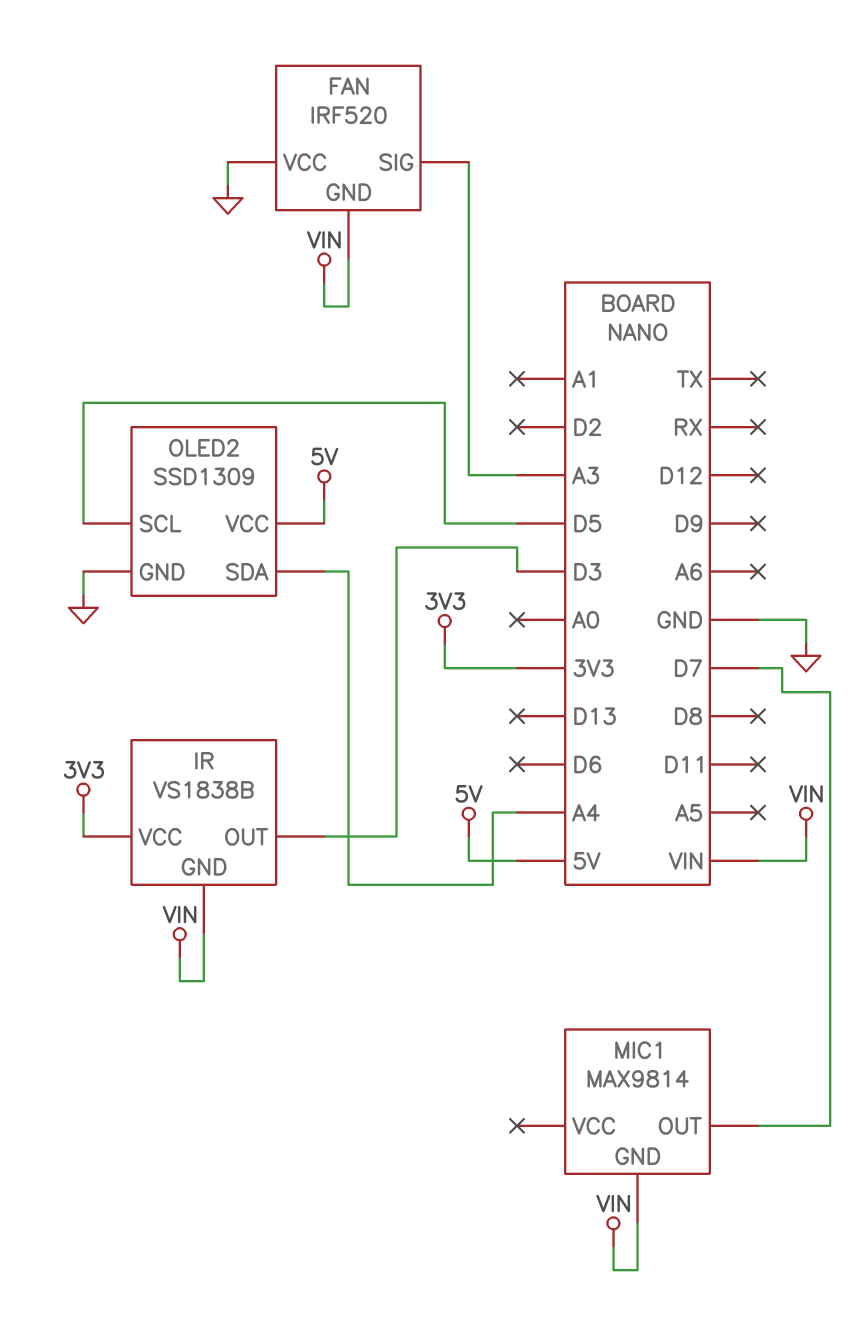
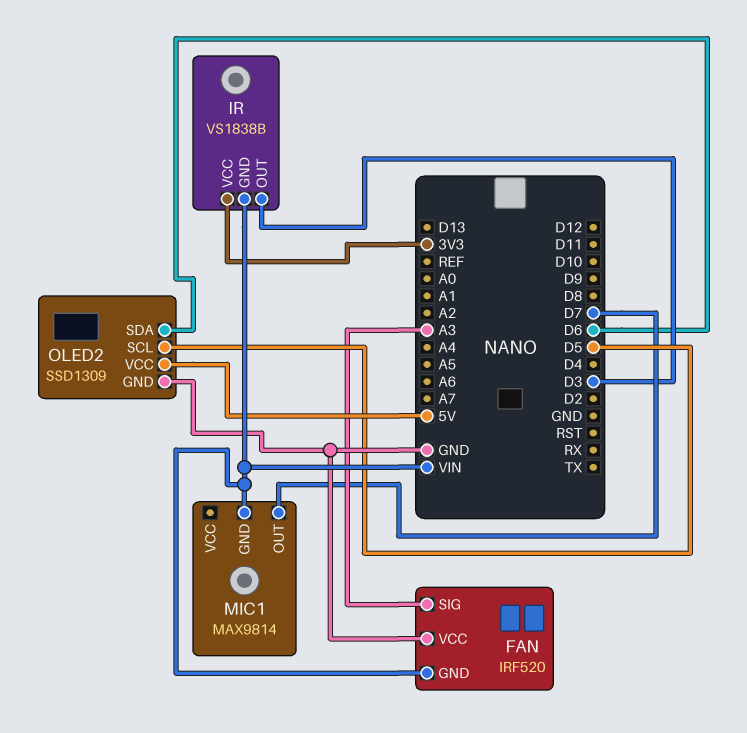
OLED2 pin SDA: A4 -> D6

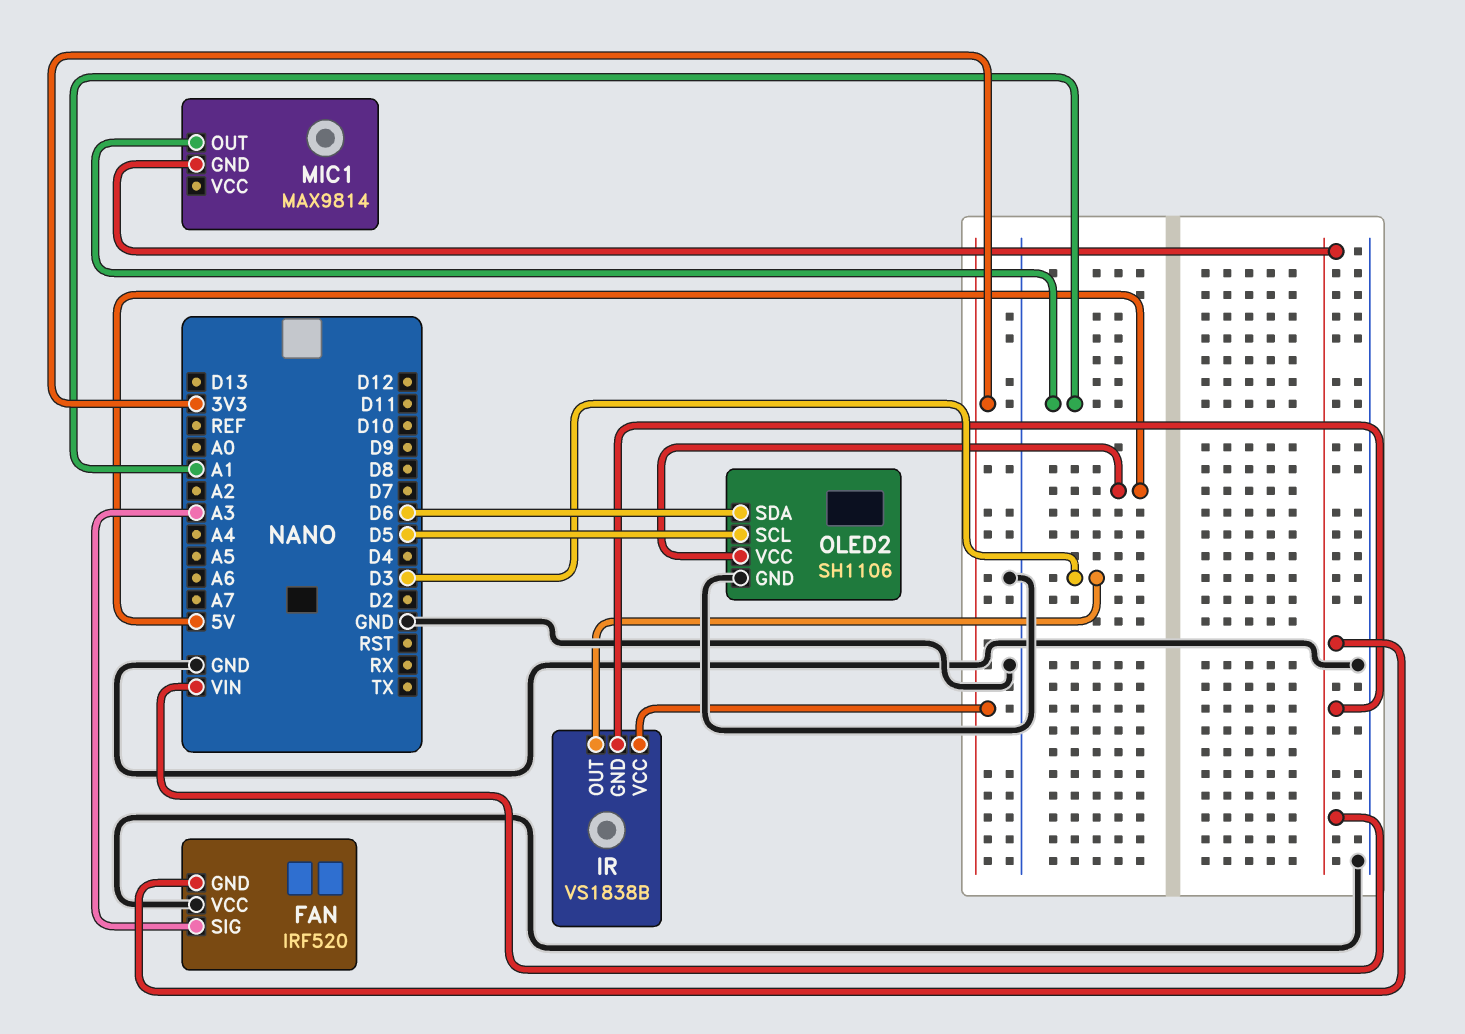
MIC1 pin OUT: D7 -> A1
OLED2: SSD1309 -> SH1106

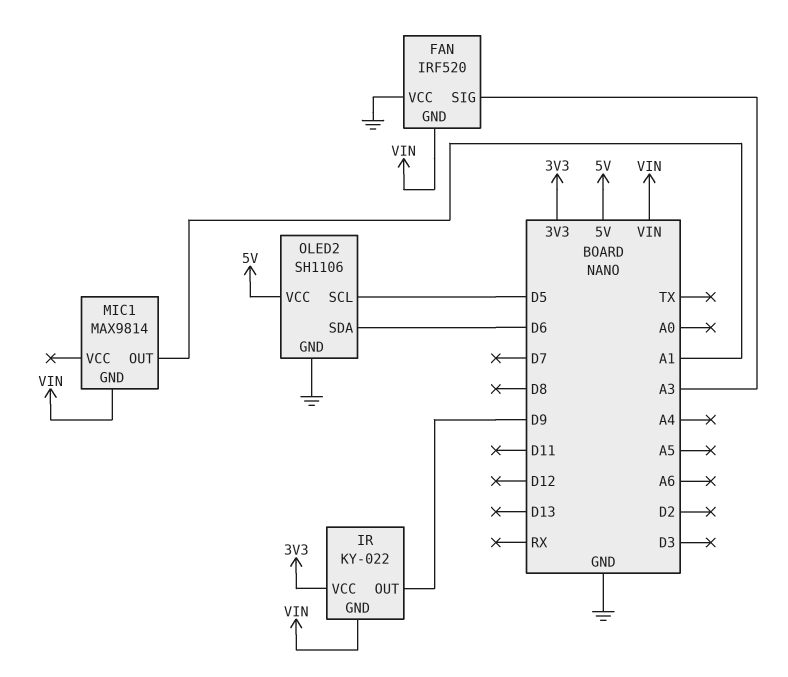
IR: VS1838B -> KY-022
IR pin OUT: D3 -> D9

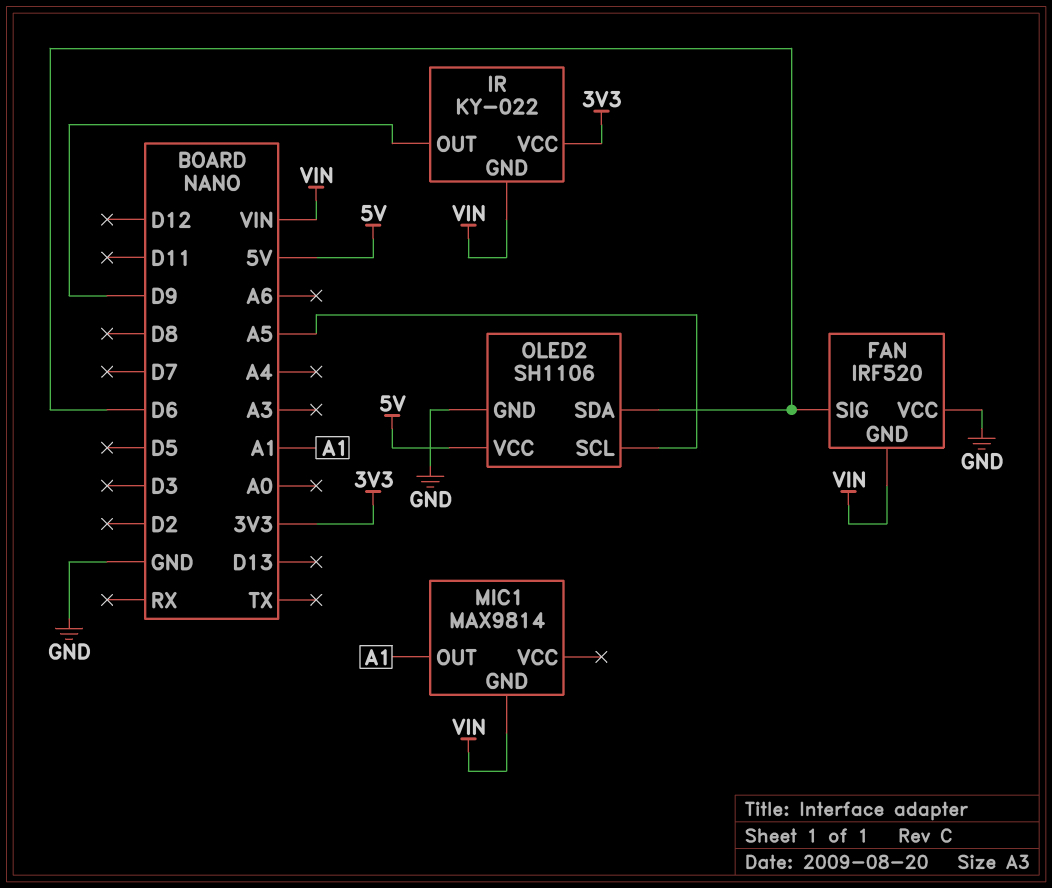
FAN pin SIG: A3 -> D6
OLED2 pin SCL: D5 -> A5

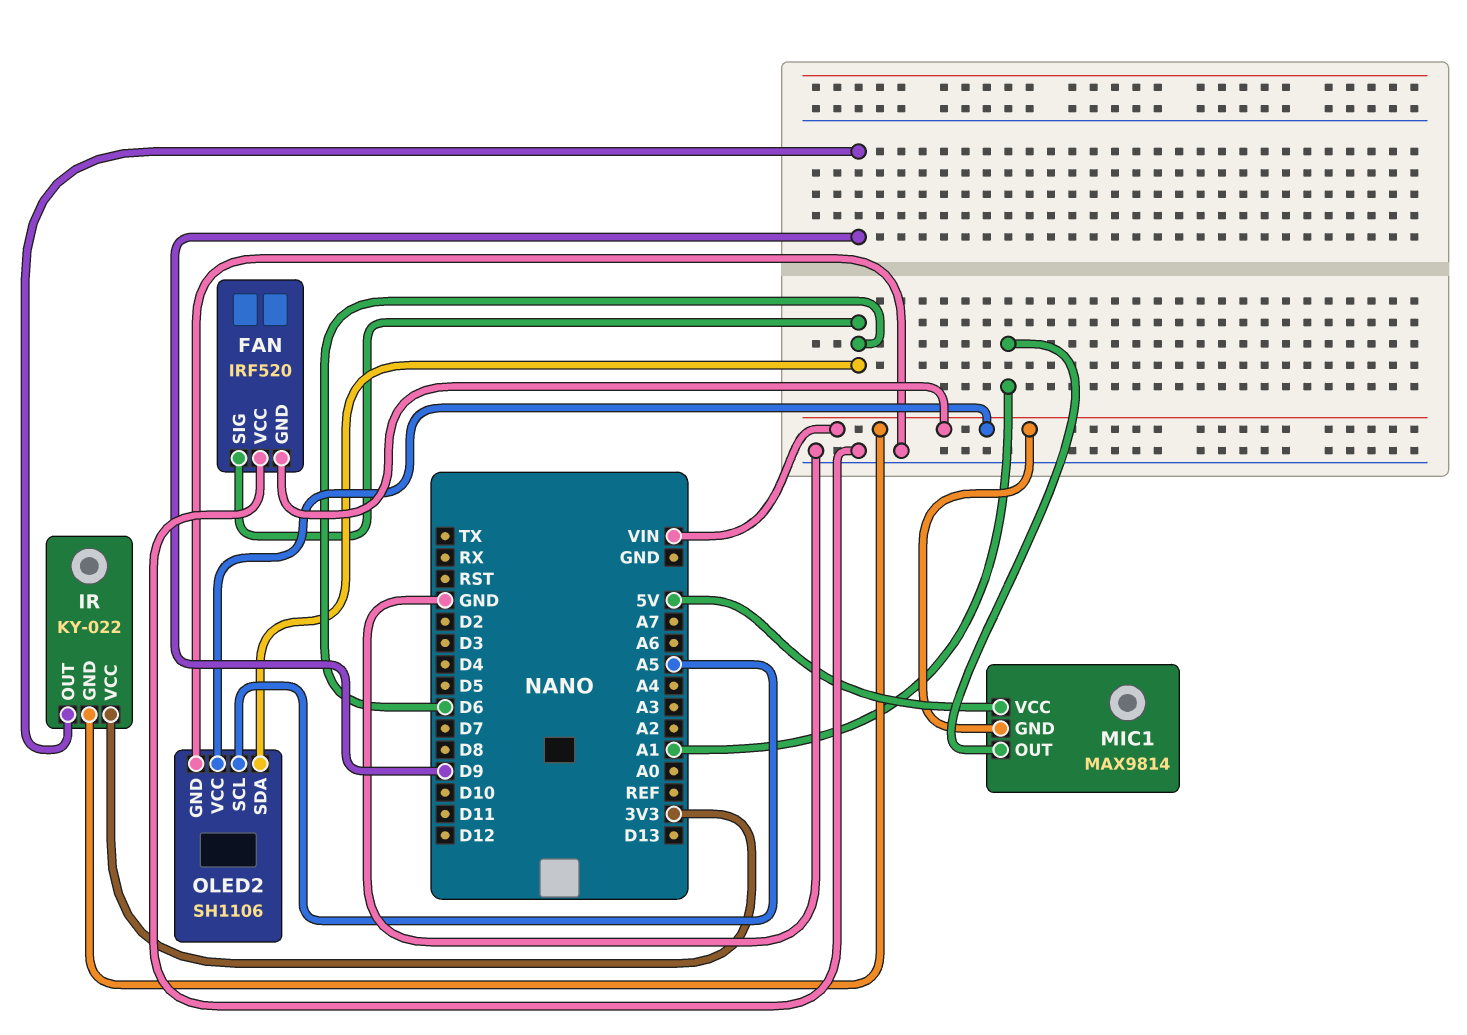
MIC1 pin VCC: none -> 5V
OLED2 pin VCC: 5V -> VIN

